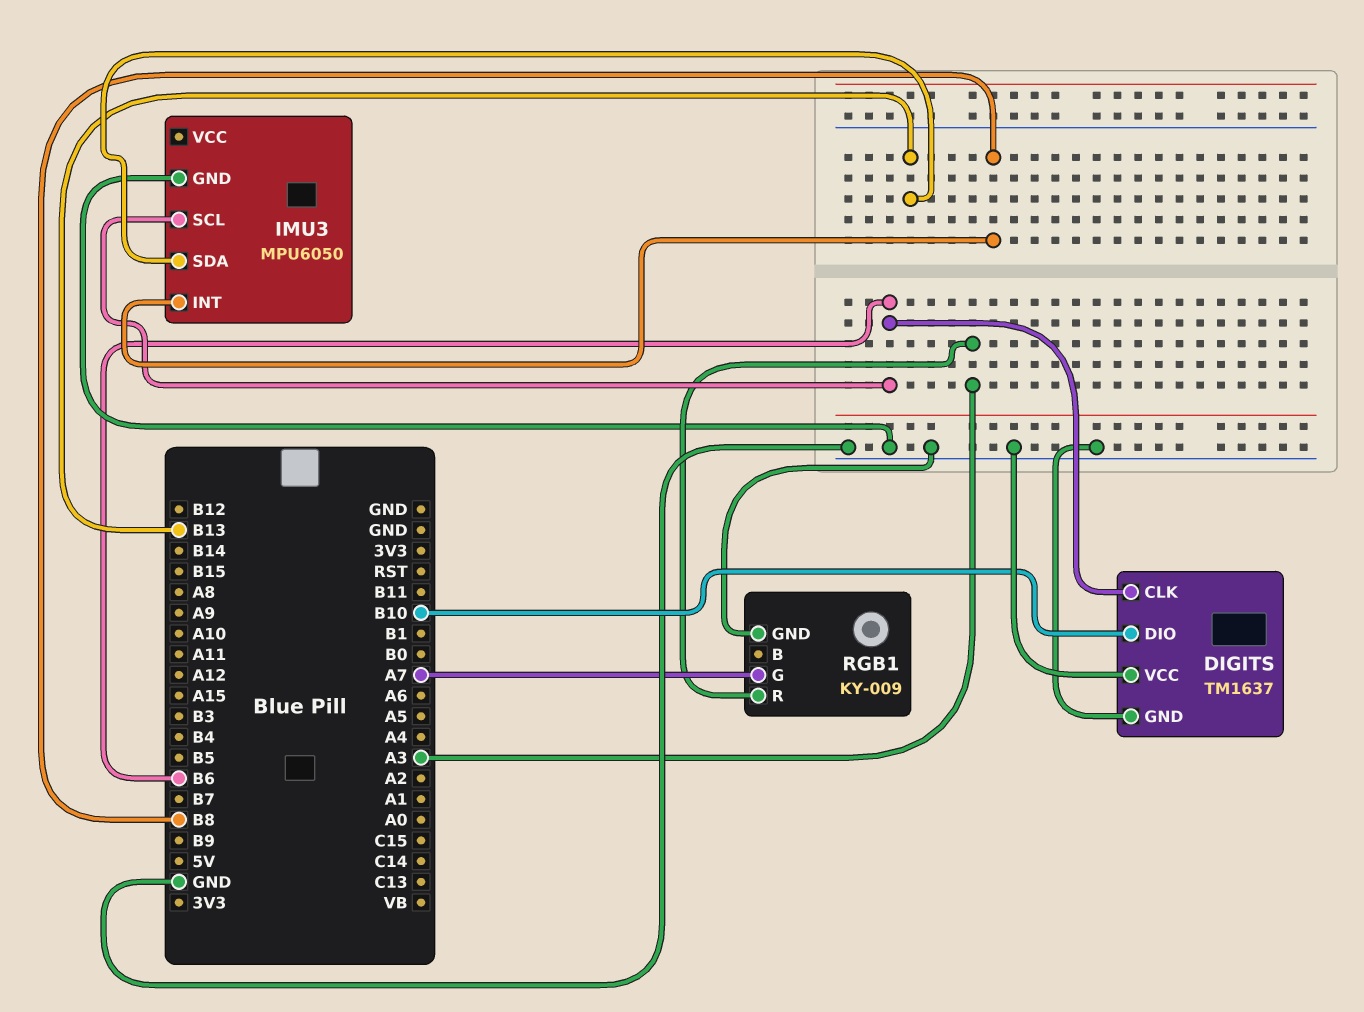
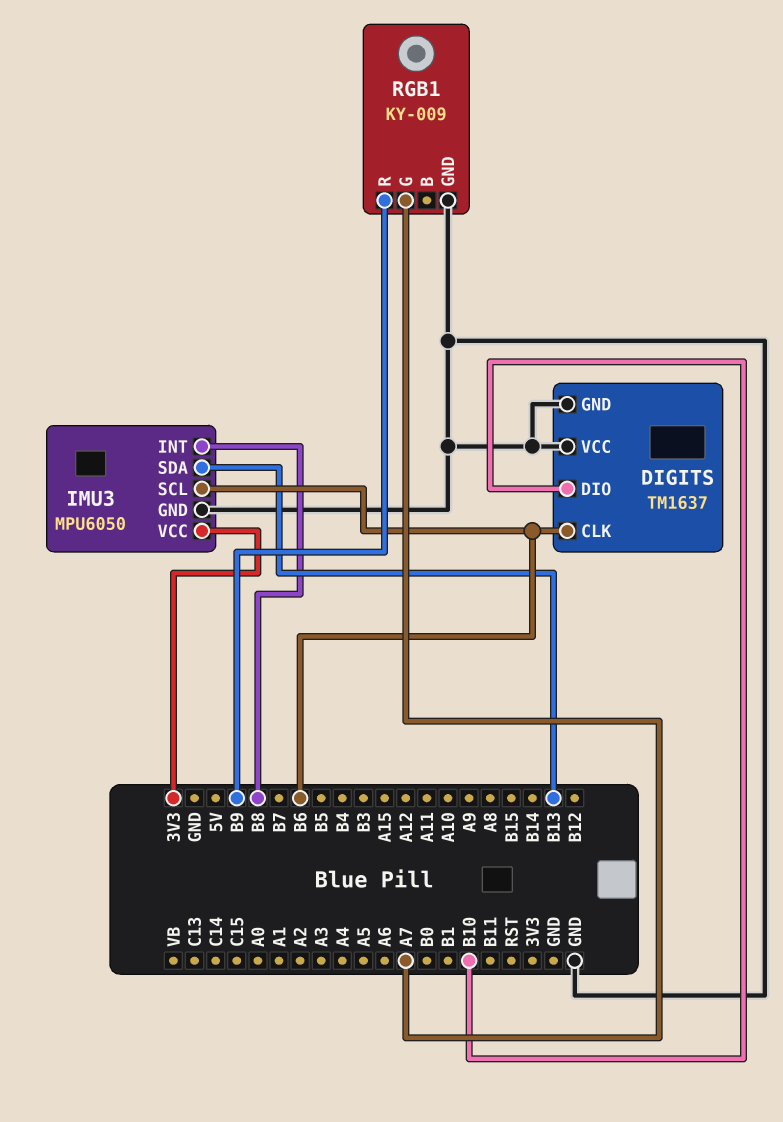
IMU3 pin VCC: none -> 3V3
RGB1 pin R: A3 -> B9

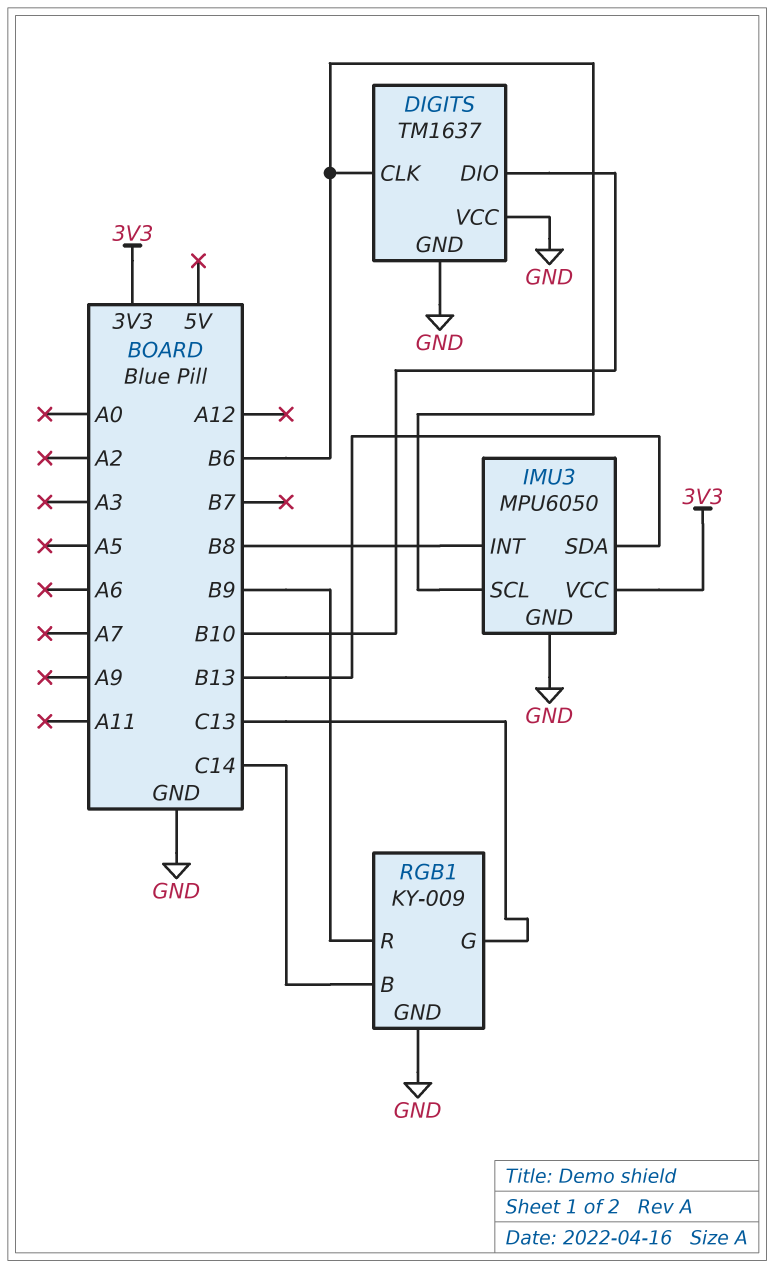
RGB1 pin B: none -> C14
RGB1 pin G: A7 -> C13

